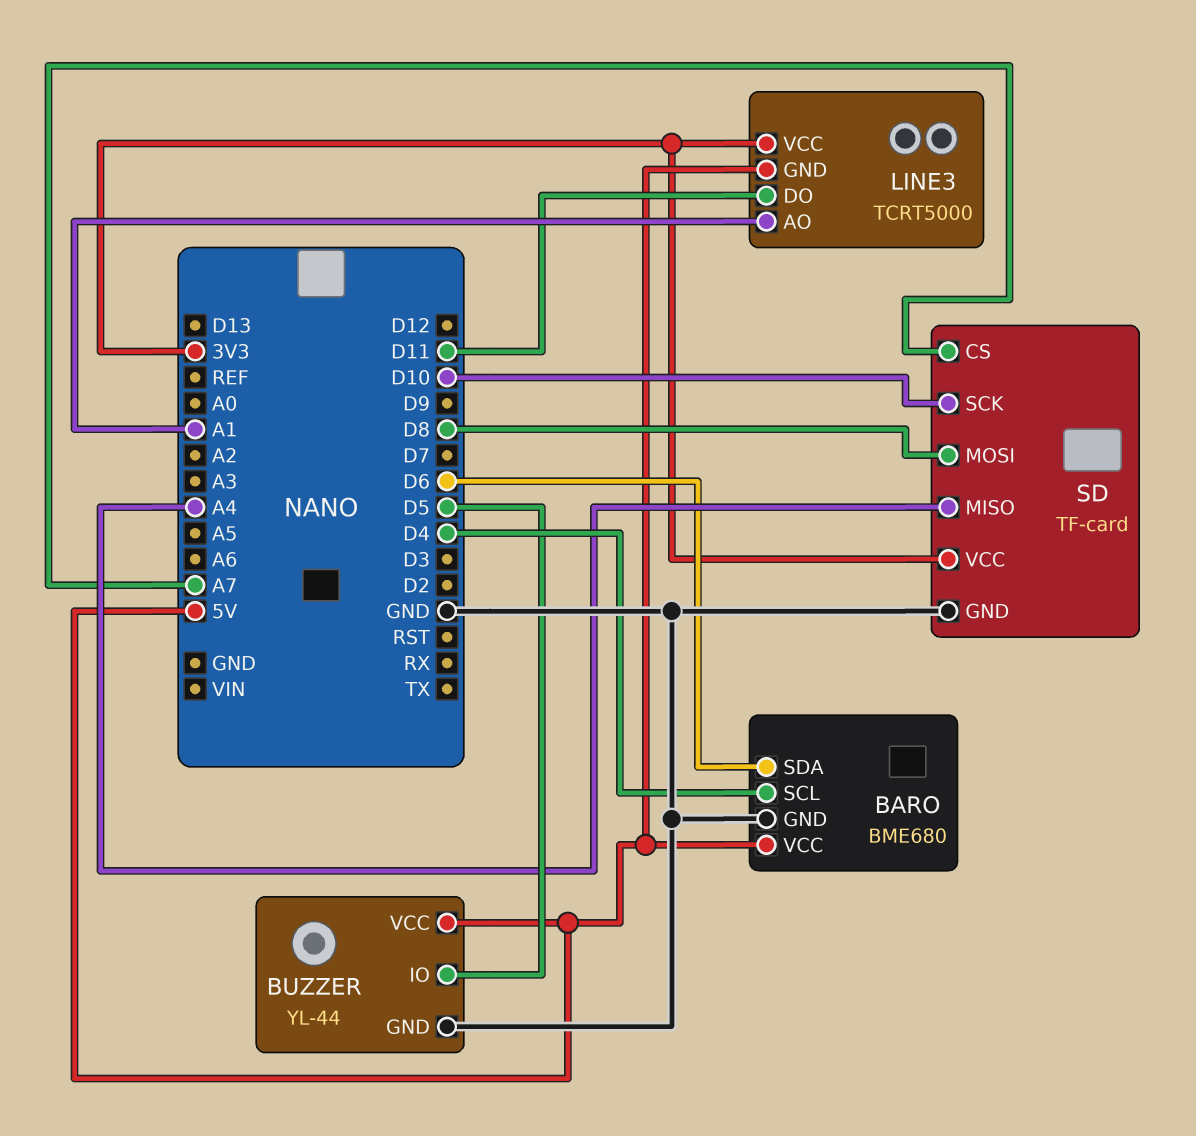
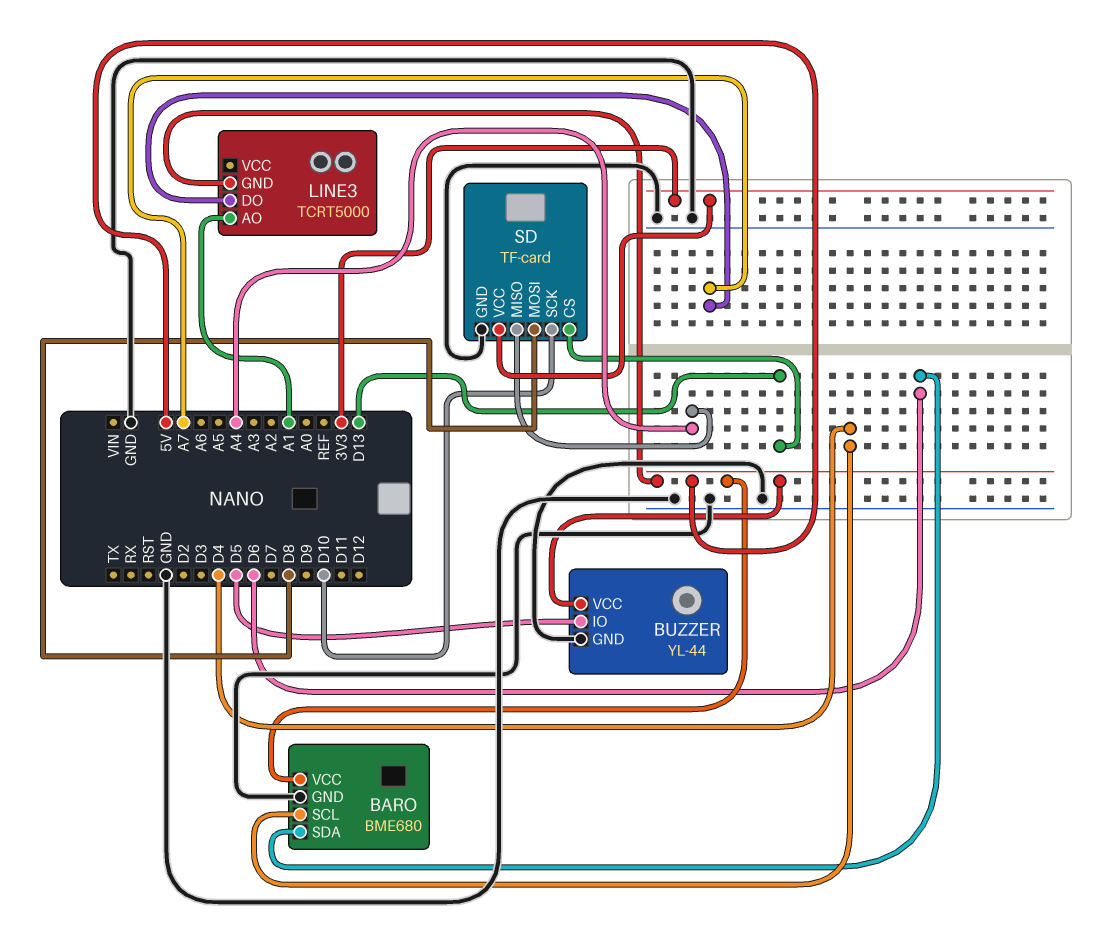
LINE3 pin DO: D11 -> A7
LINE3 pin VCC: 3V3 -> none
SD pin CS: A7 -> D13

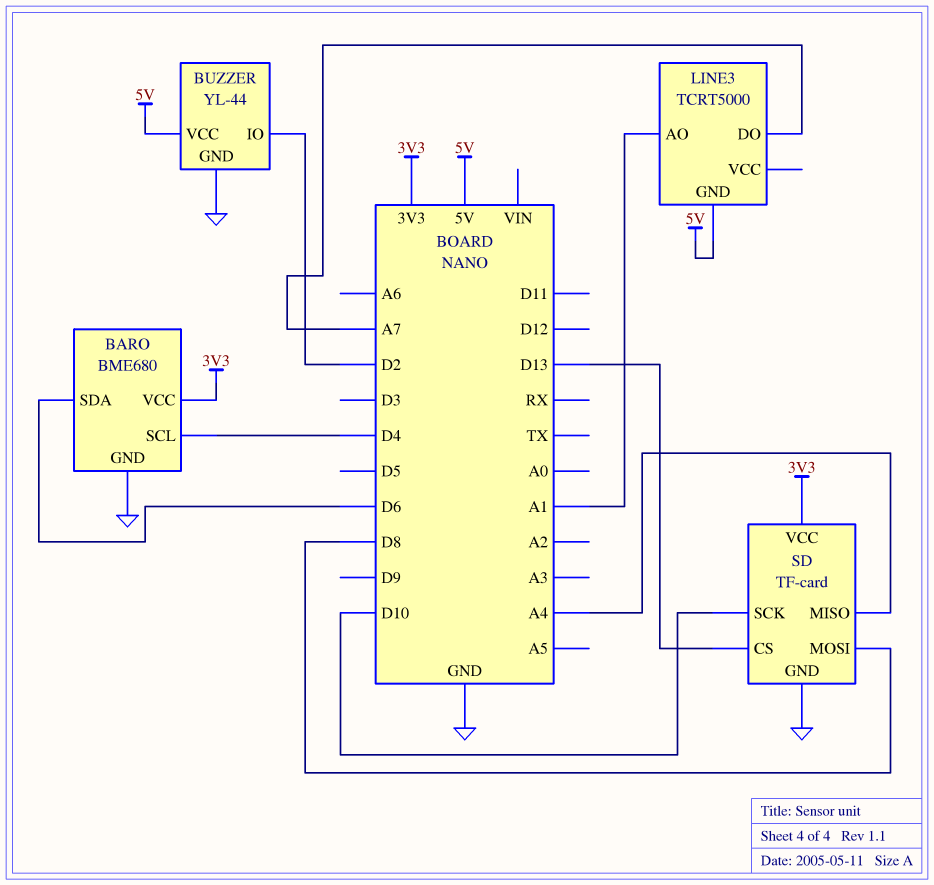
BARO pin VCC: 5V -> 3V3
BUZZER pin IO: D5 -> D2

